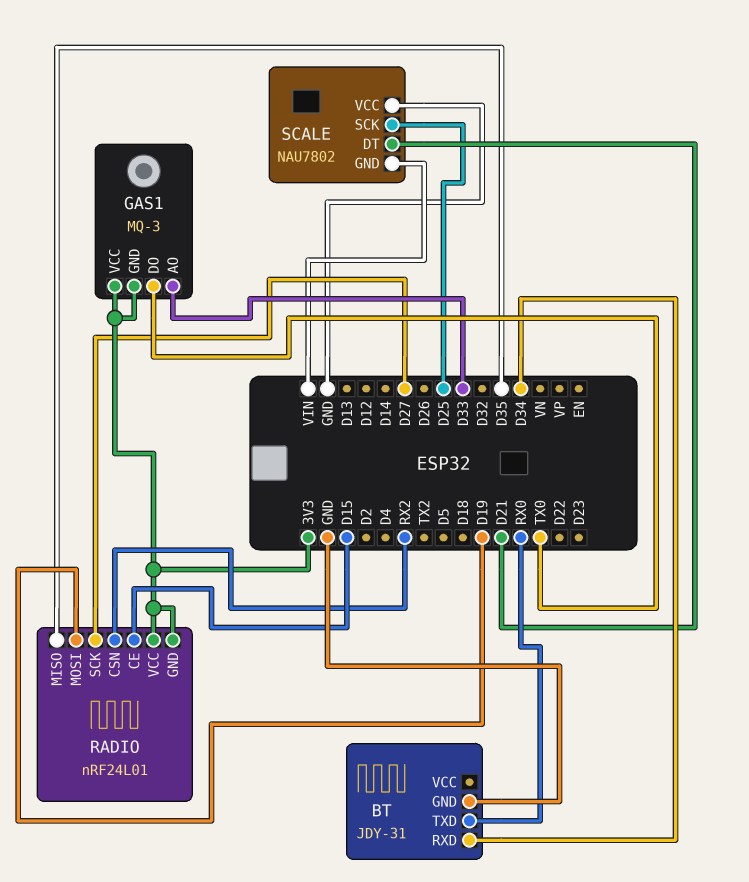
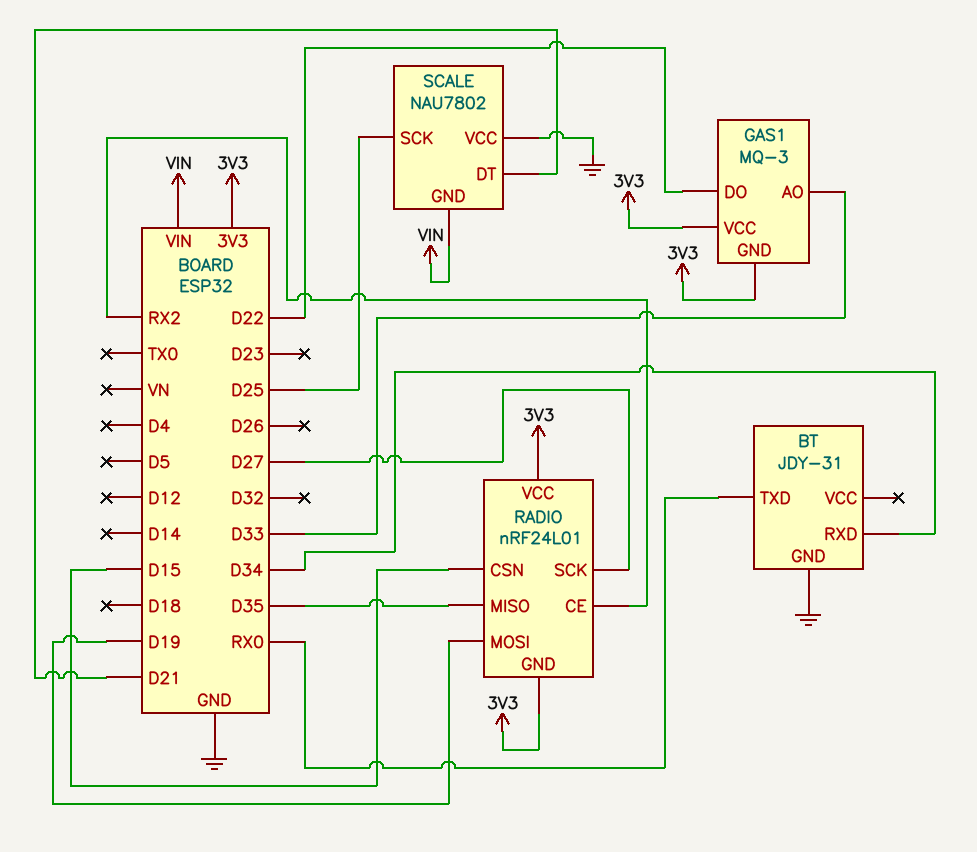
GAS1 pin DO: TX0 -> D22
RADIO pin CE: D15 -> RX2
RADIO pin CSN: RX2 -> D15

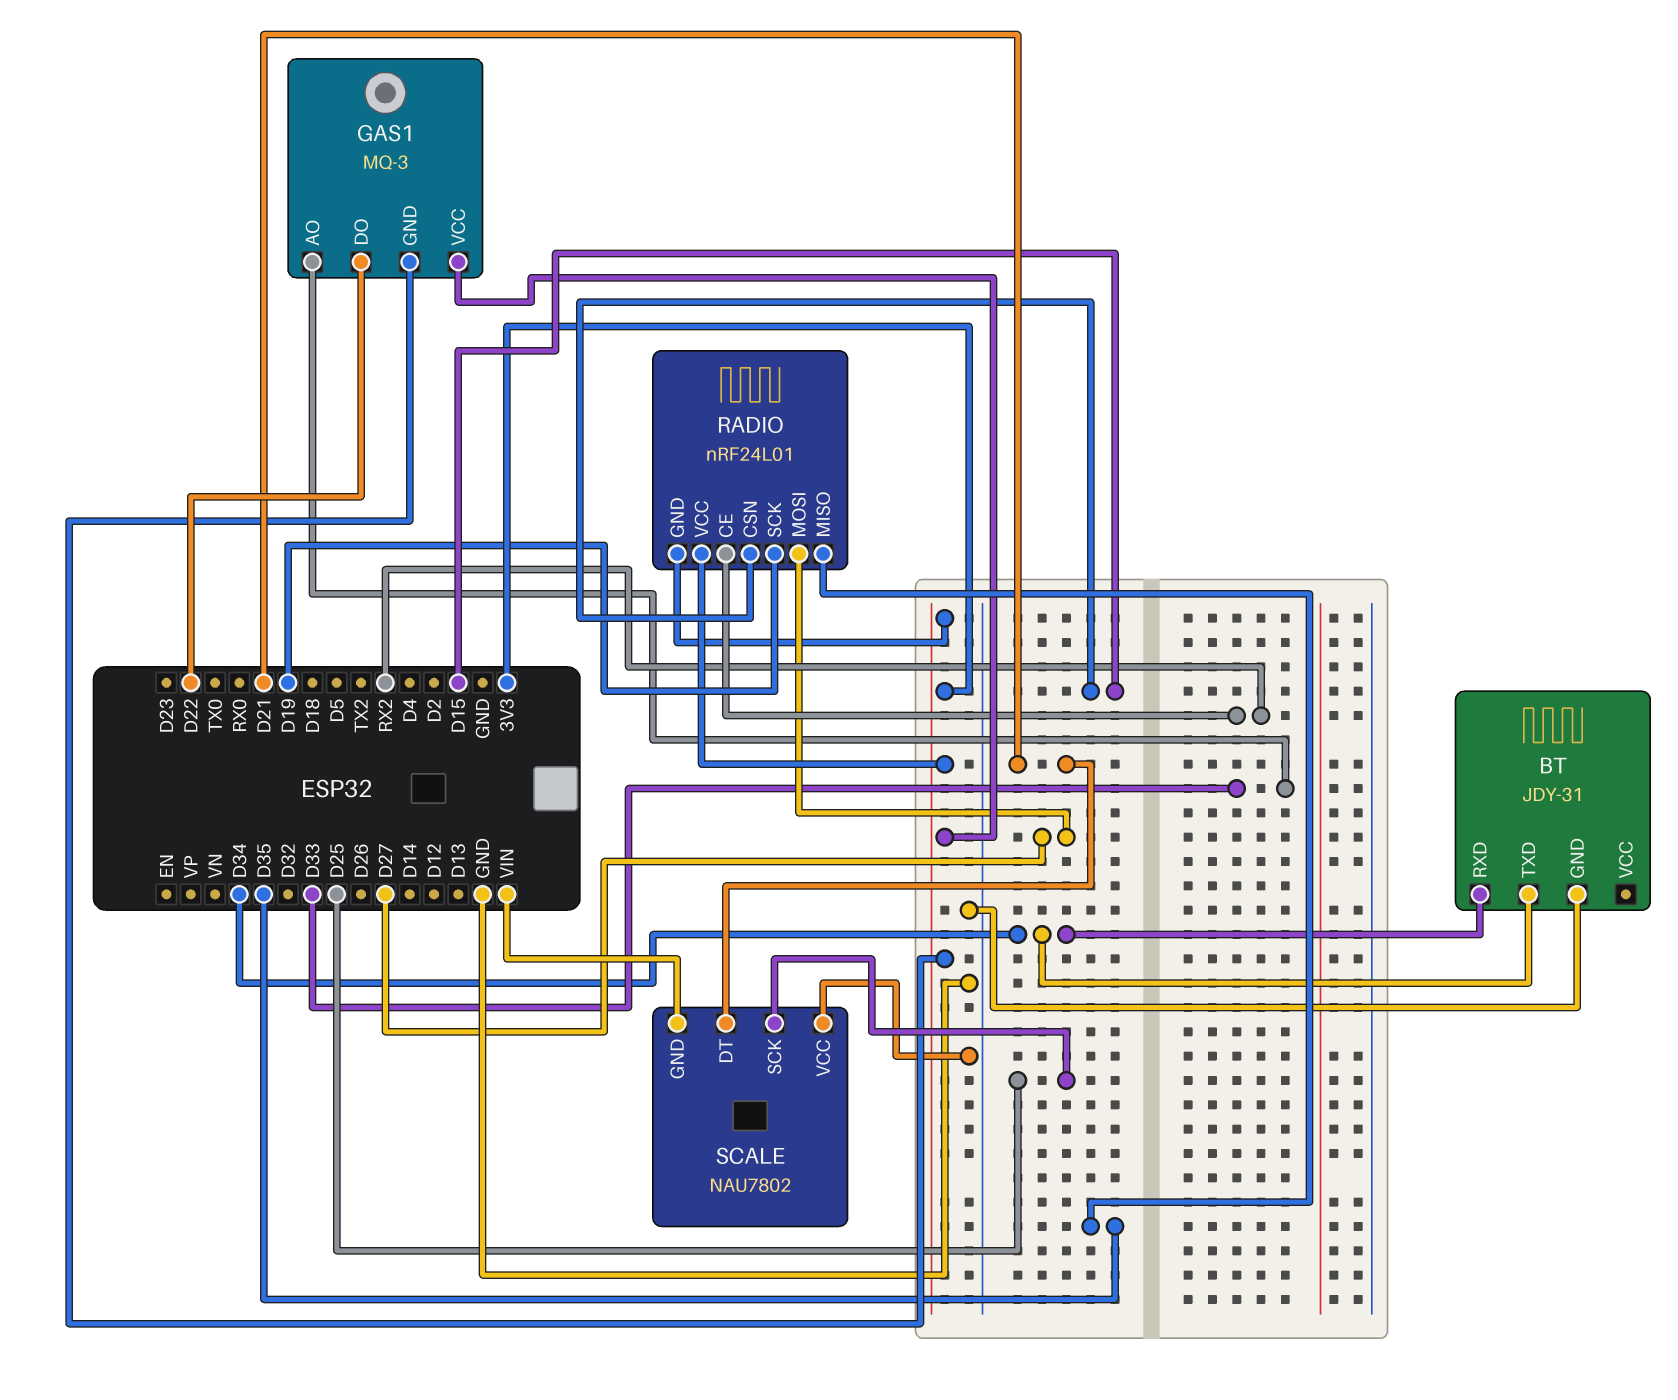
BT pin TXD: RX0 -> D34
RADIO pin MOSI: D19 -> D27
RADIO pin SCK: D27 -> D19

